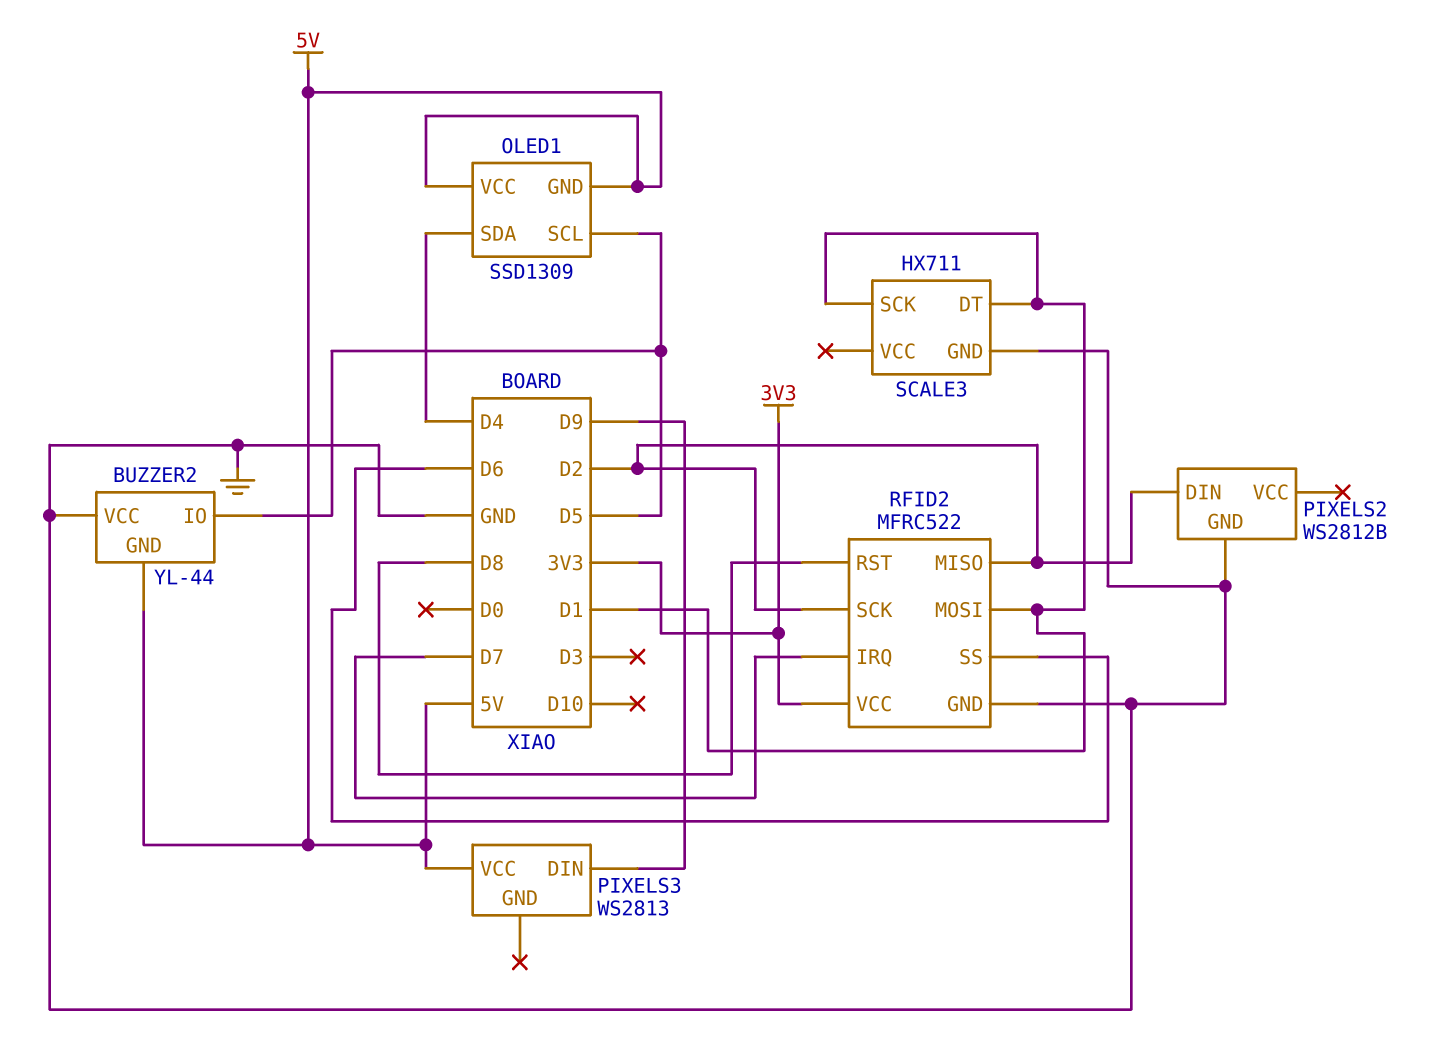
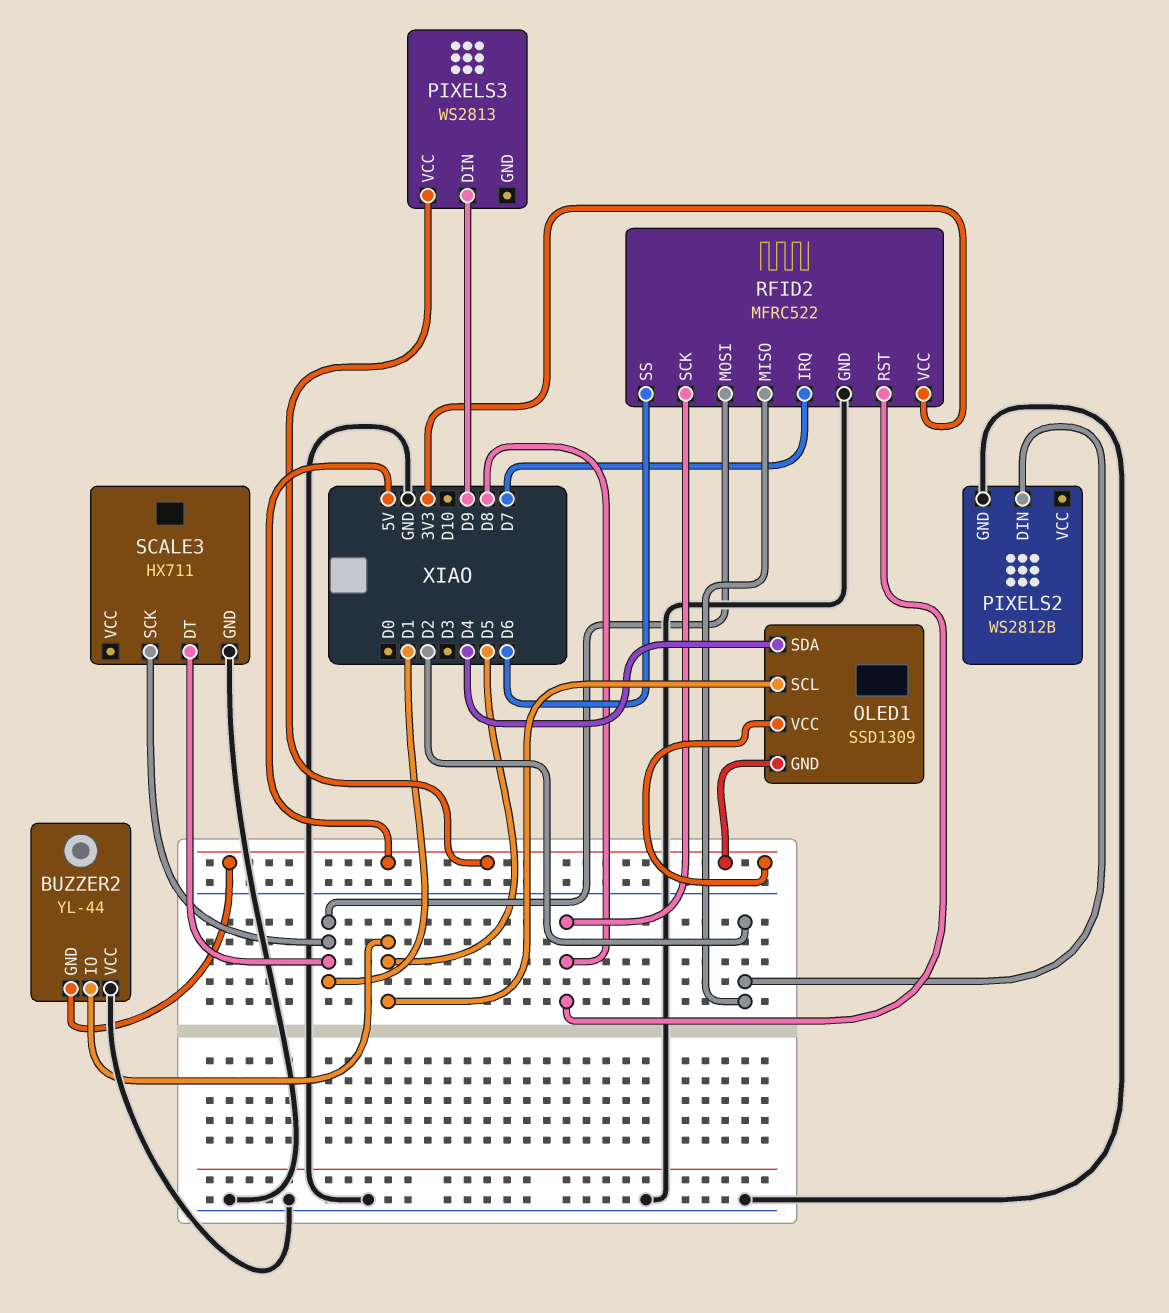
RFID2 pin SCK: D2 -> D8

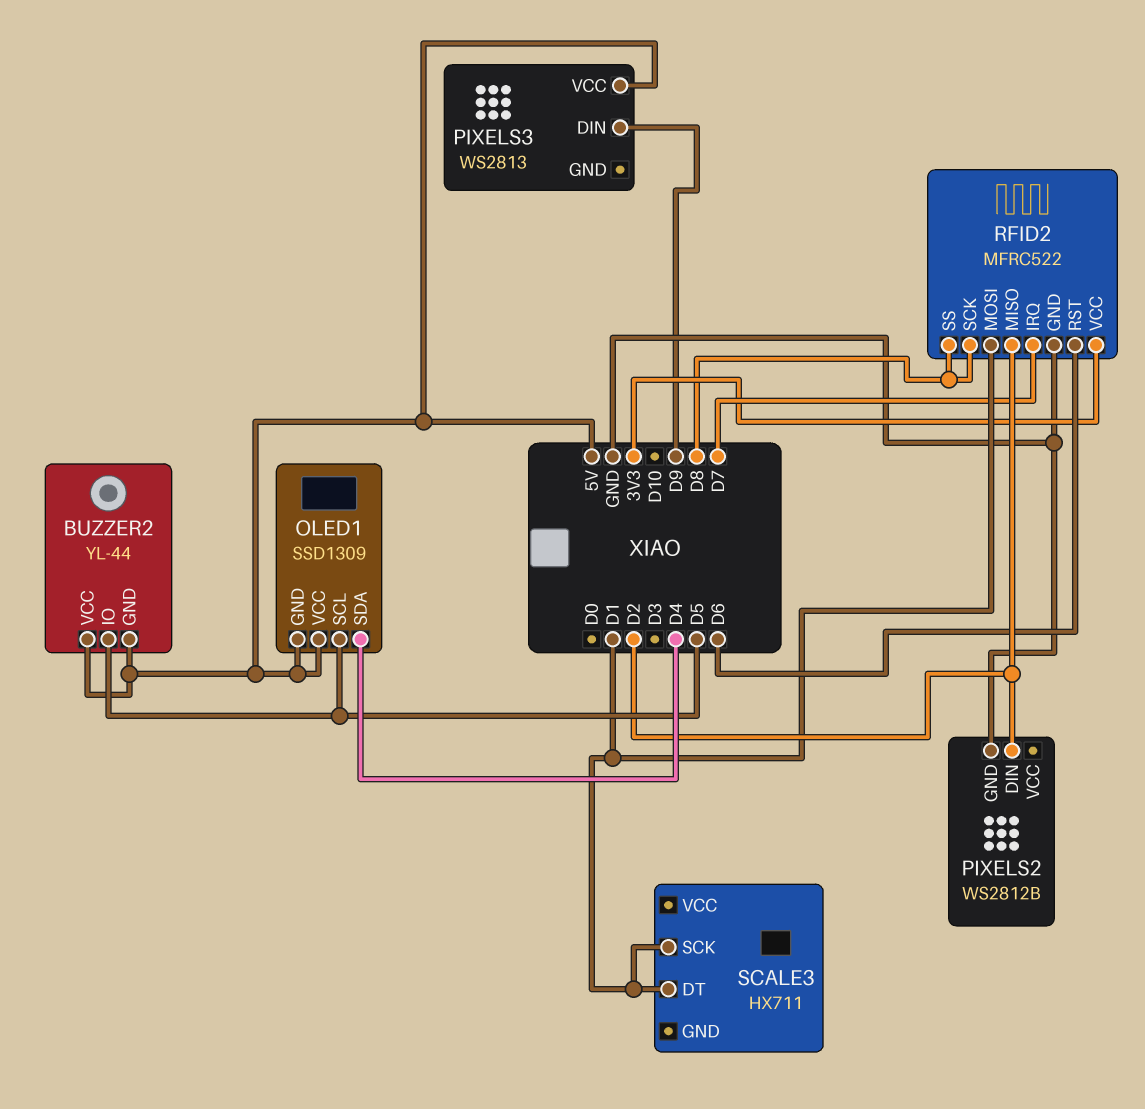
BUZZER2 pin VCC: GND -> 5V
RFID2 pin RST: D8 -> D6
RFID2 pin SS: D6 -> D8
SCALE3 pin GND: GND -> none

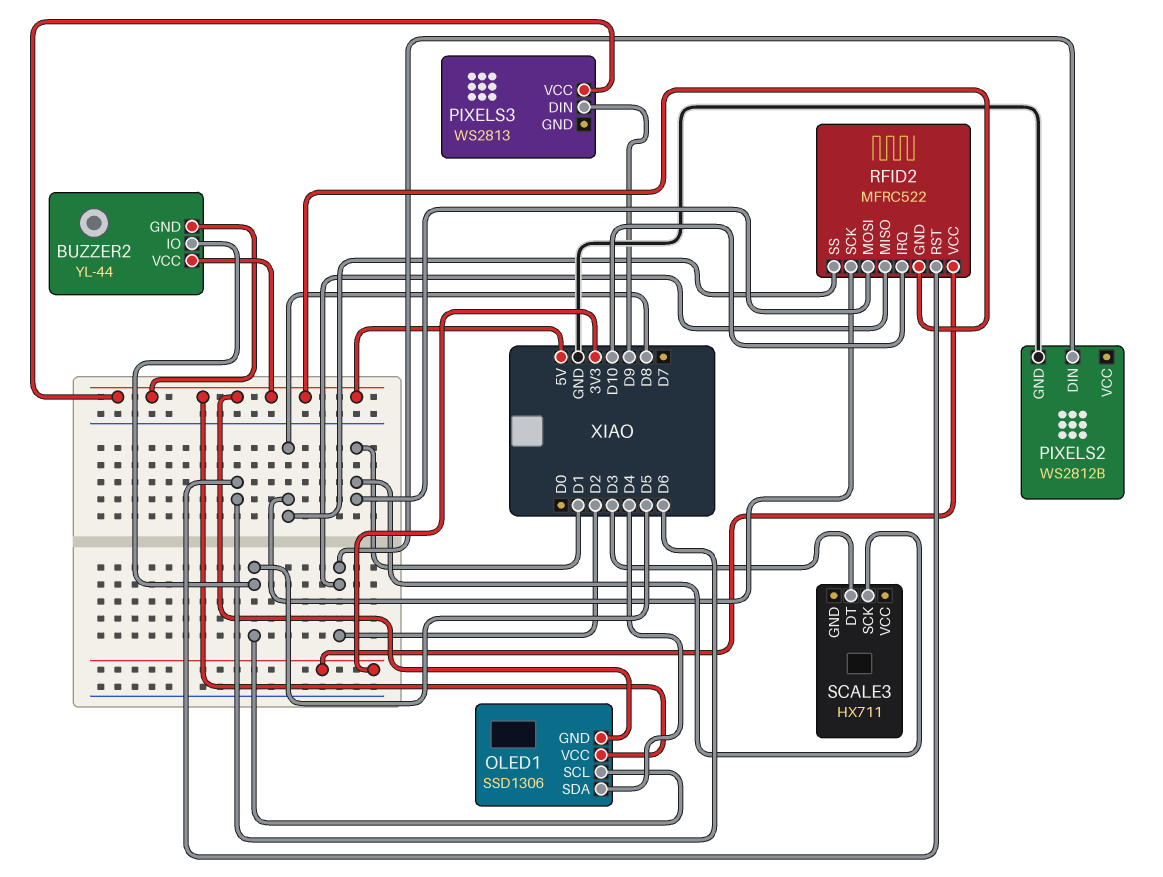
OLED1: SSD1309 -> SSD1306
RFID2 pin GND: GND -> 5V
RFID2 pin IRQ: D7 -> D10
SCALE3 pin DT: D1 -> D3

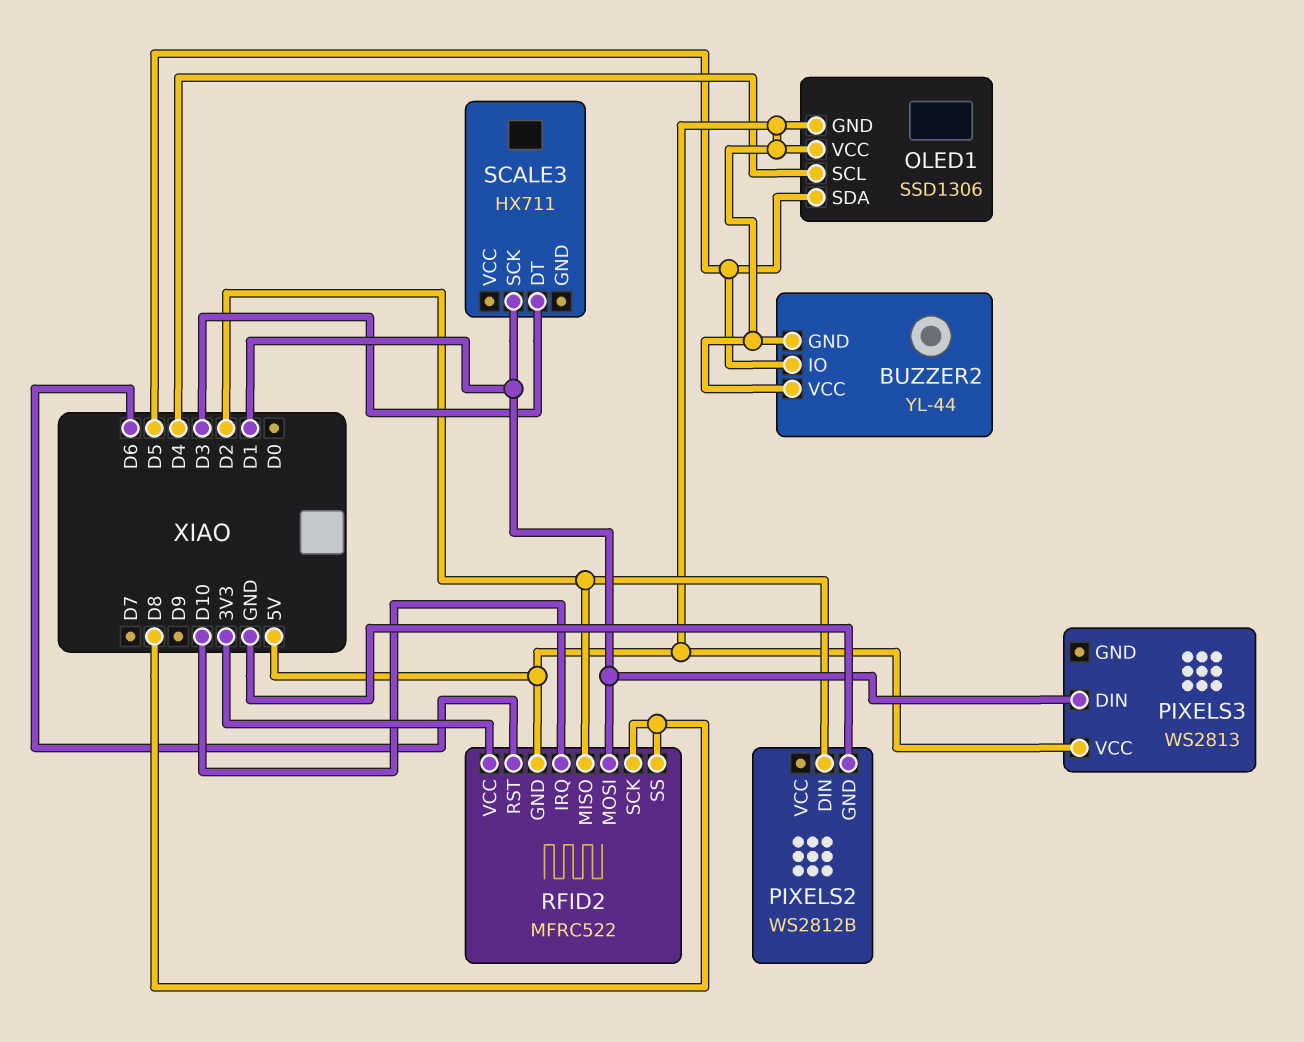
OLED1 pin SCL: D5 -> D4
OLED1 pin SDA: D4 -> D5
PIXELS3 pin DIN: D9 -> D1

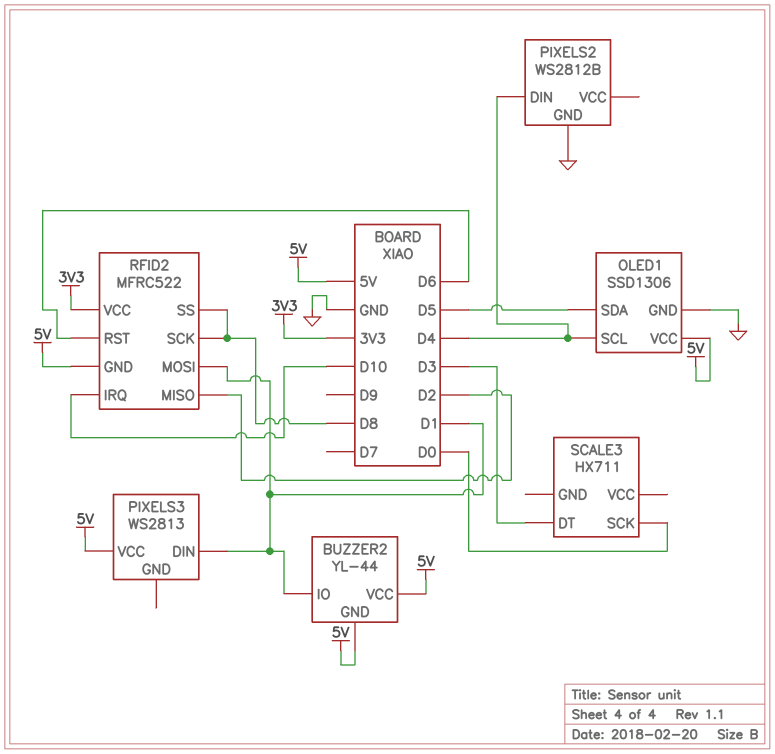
BUZZER2 pin IO: D5 -> D1
OLED1 pin GND: 5V -> GND
PIXELS2 pin DIN: D2 -> D4
SCALE3 pin SCK: D1 -> D0

